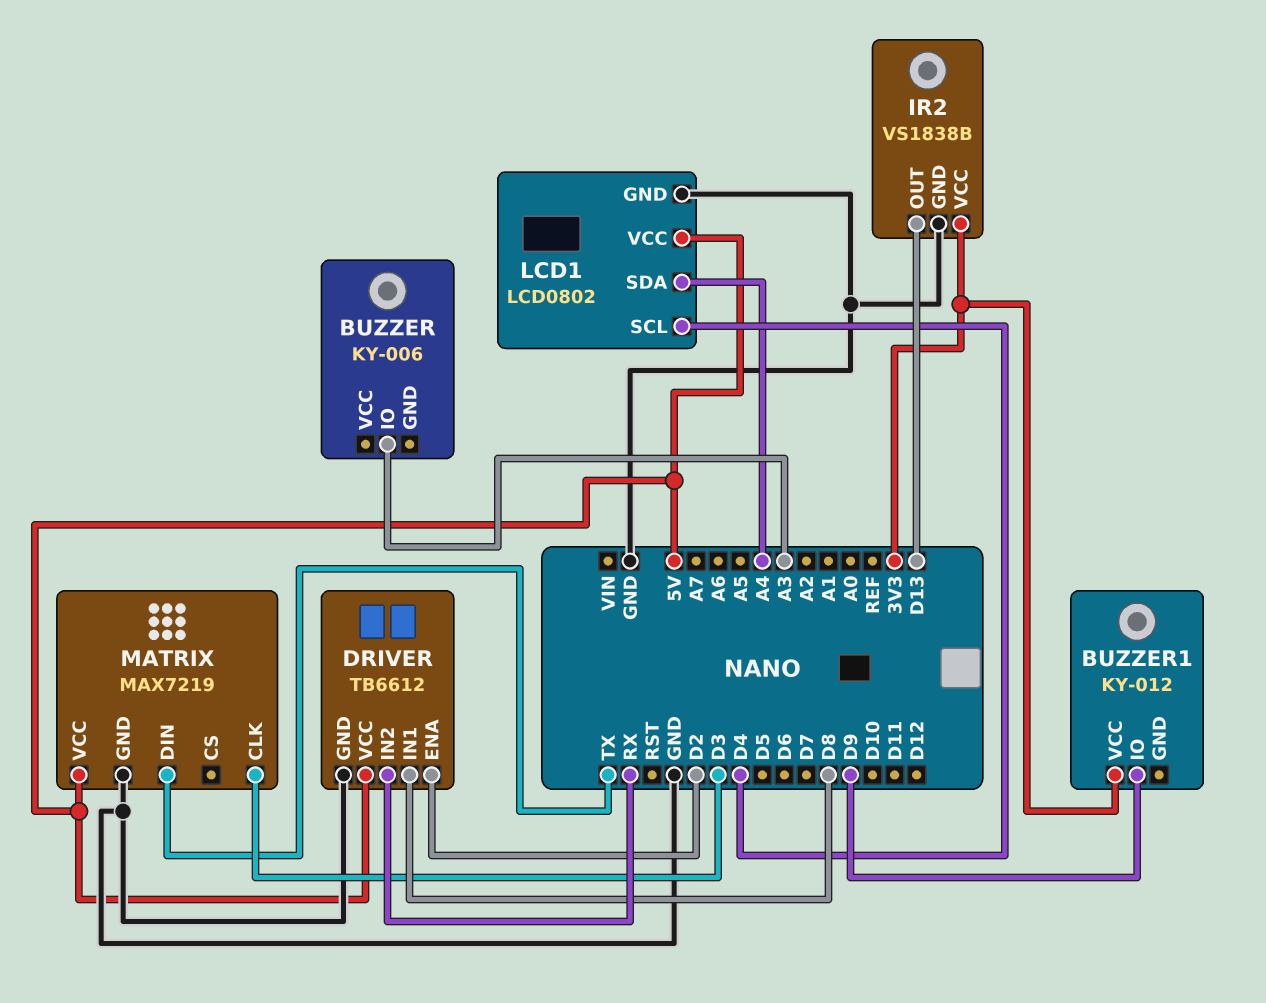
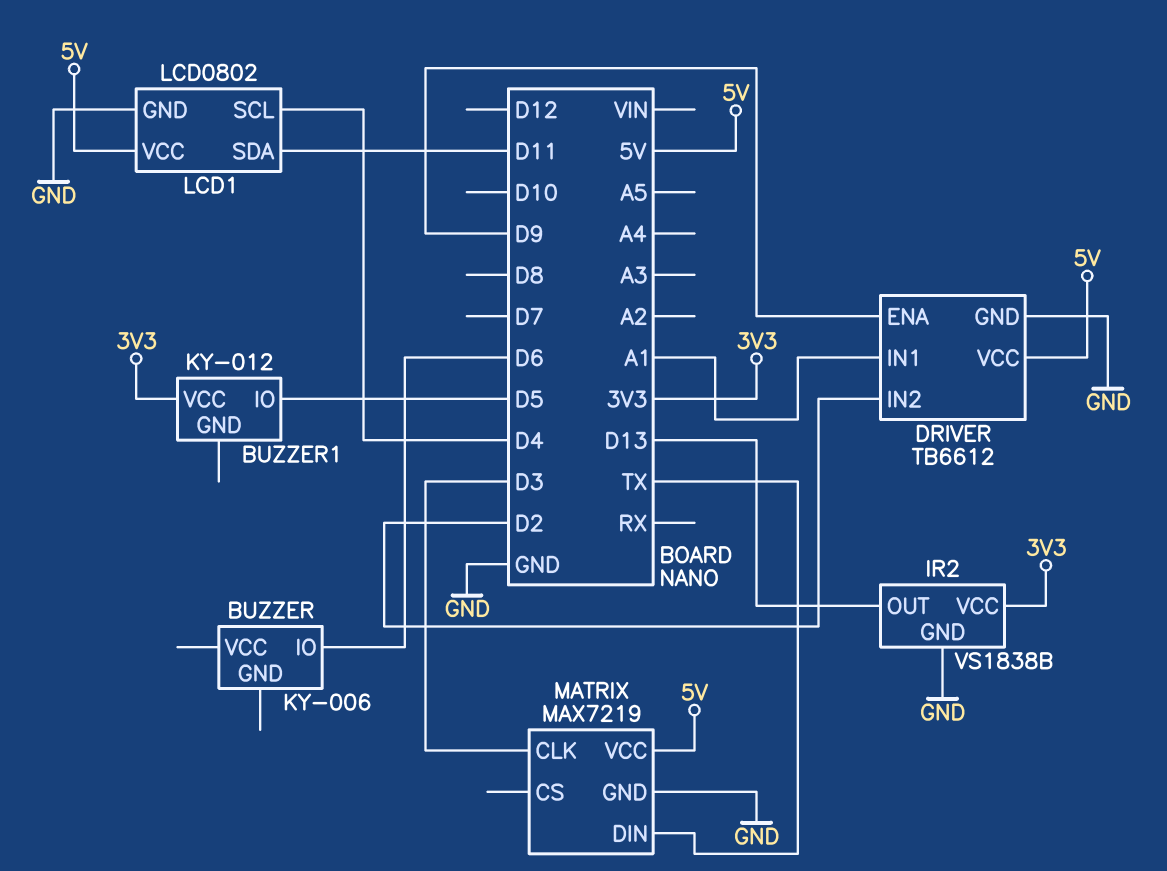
BUZZER pin IO: A3 -> D6
BUZZER1 pin IO: D9 -> D5
DRIVER pin ENA: D2 -> D9
DRIVER pin IN1: D8 -> A1
DRIVER pin IN2: RX -> D2
LCD1 pin SDA: A4 -> D11

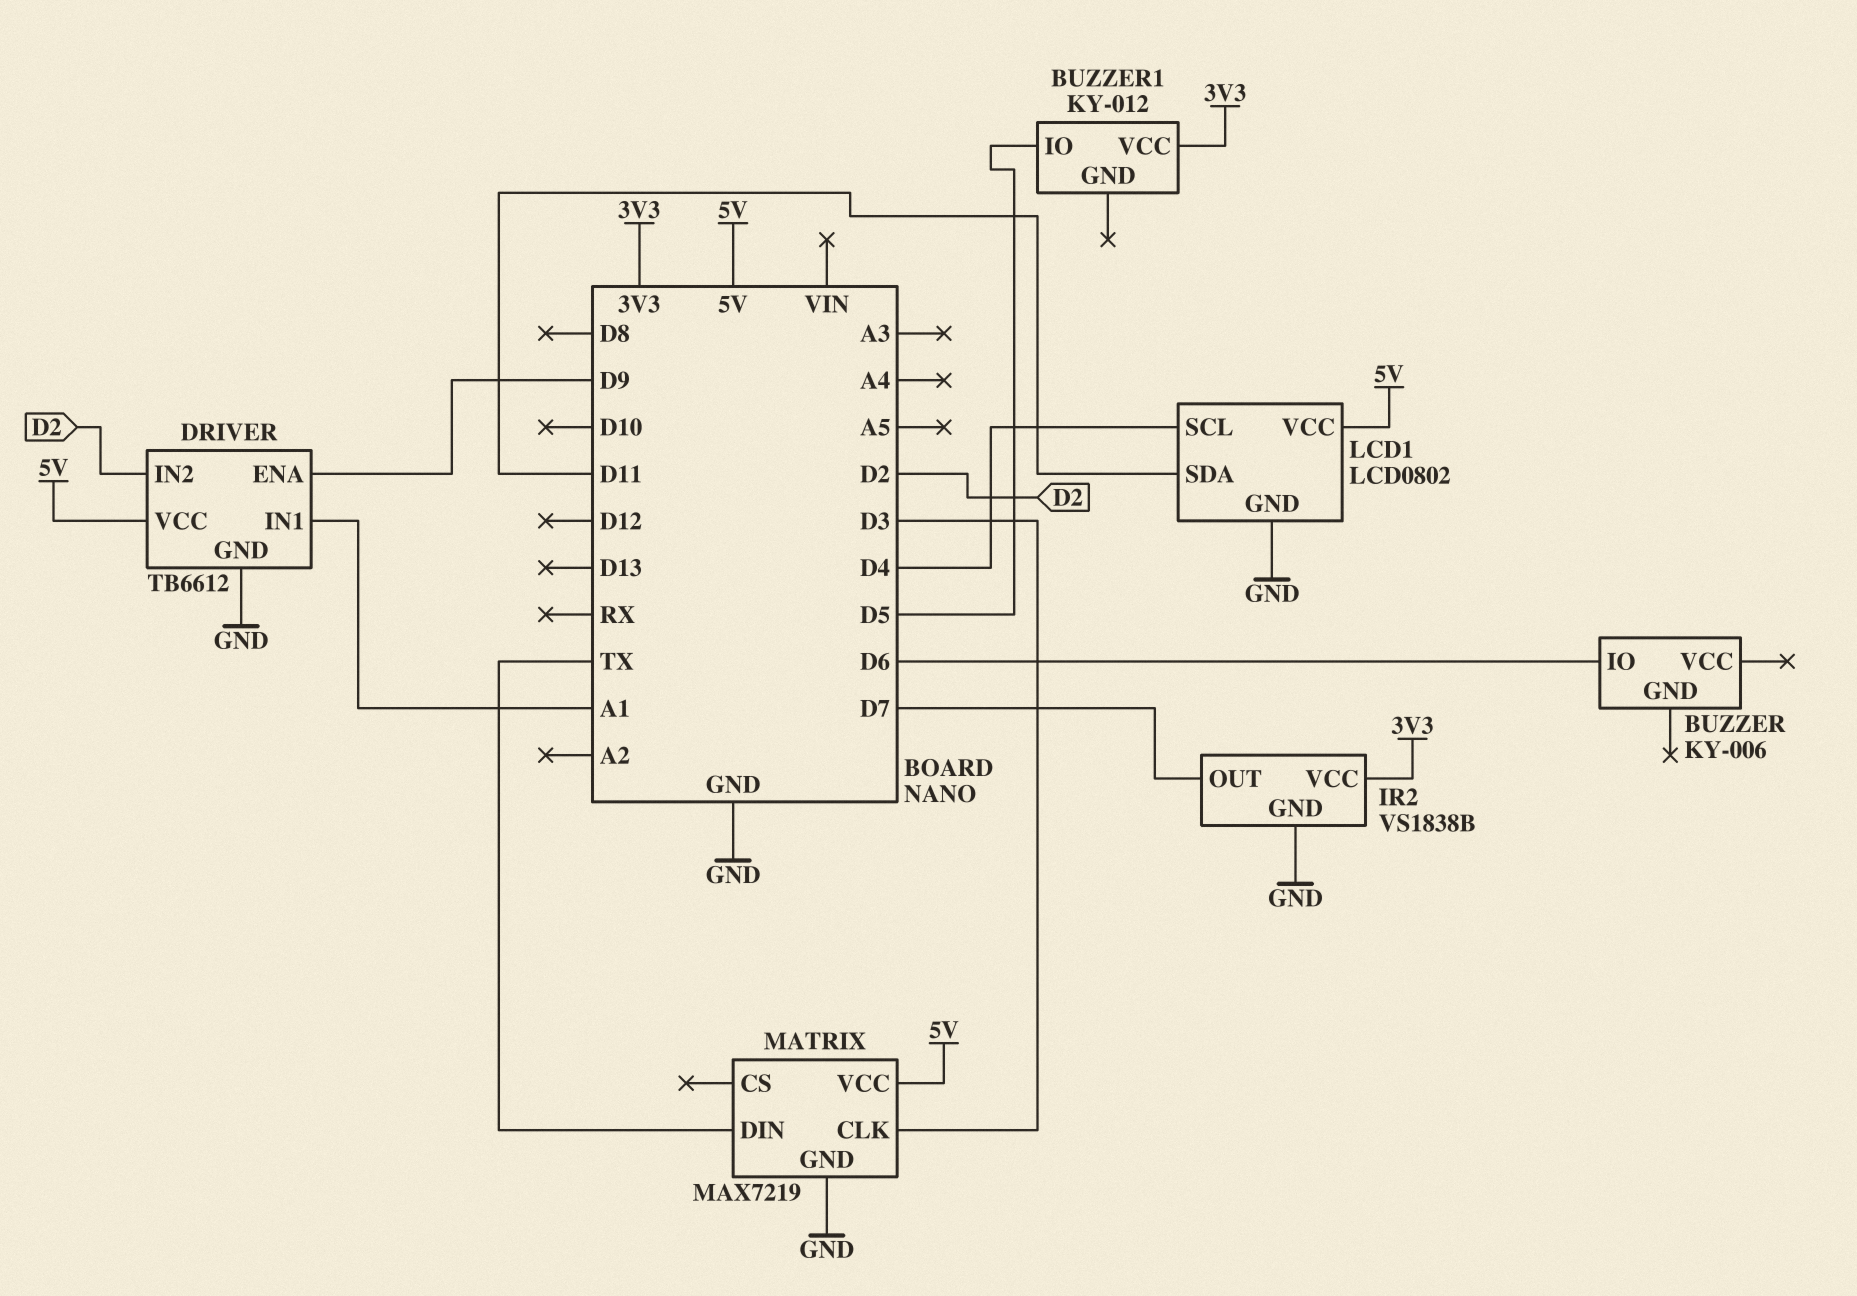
IR2 pin OUT: D13 -> D7

